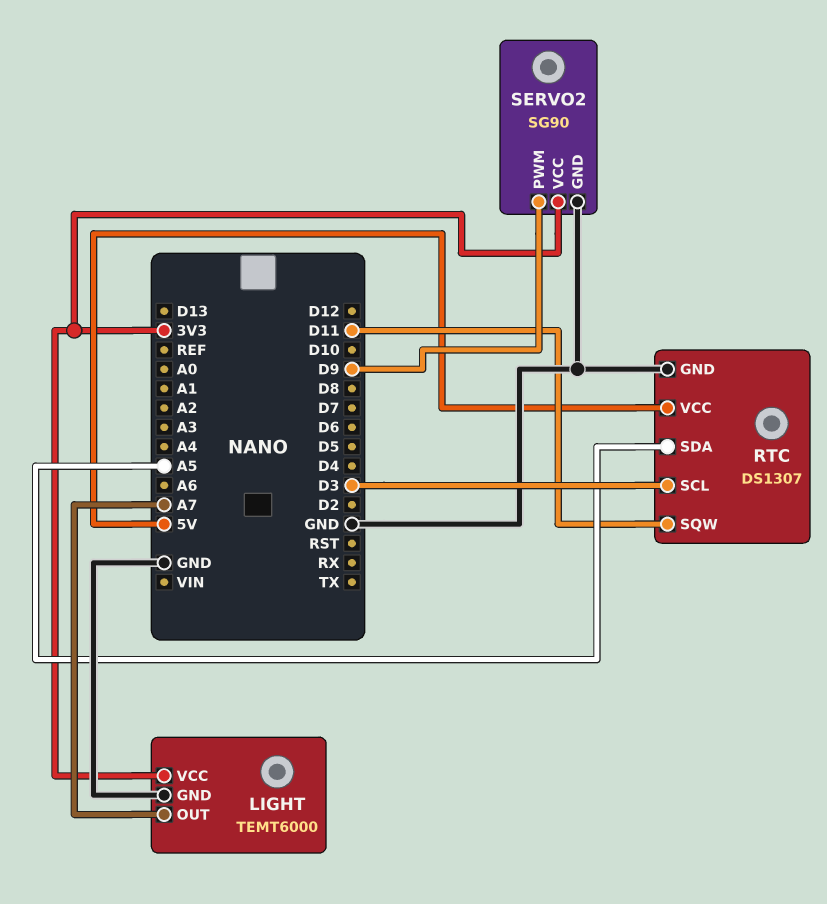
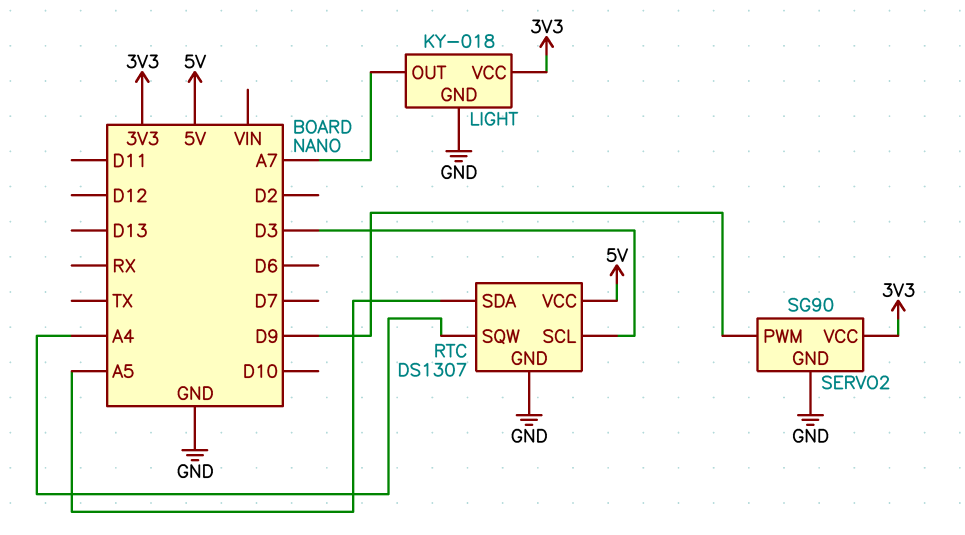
LIGHT: TEMT6000 -> KY-018
RTC pin SQW: D11 -> A4

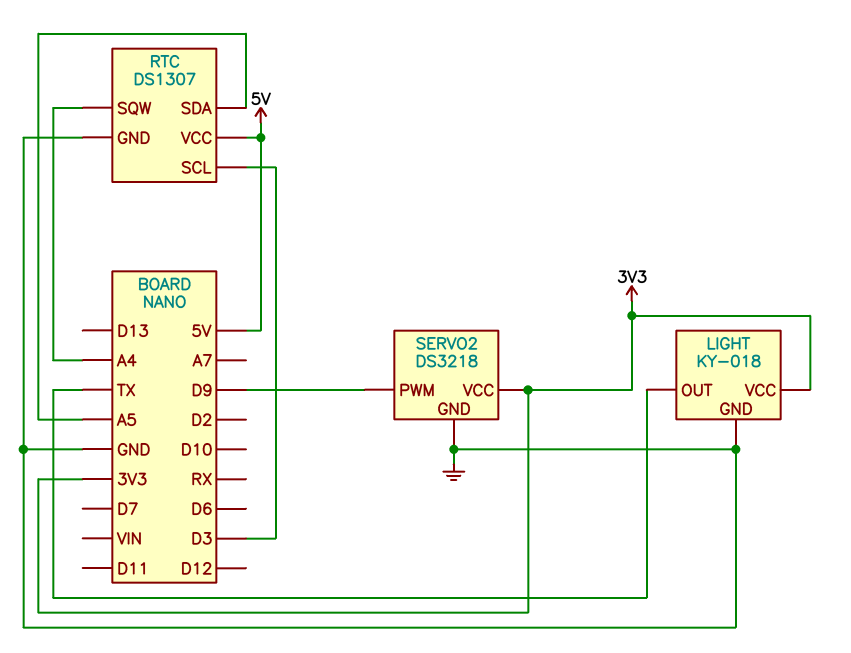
LIGHT pin OUT: A7 -> TX
SERVO2: SG90 -> DS3218

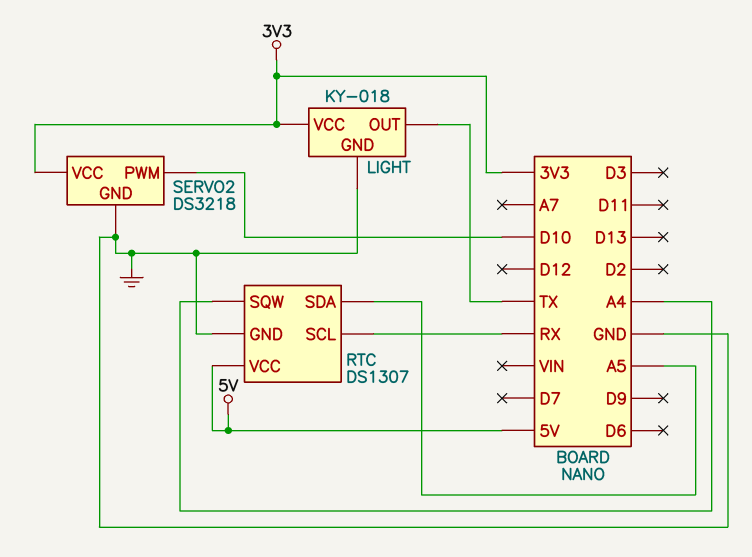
RTC pin SCL: D3 -> RX
SERVO2 pin PWM: D9 -> D10

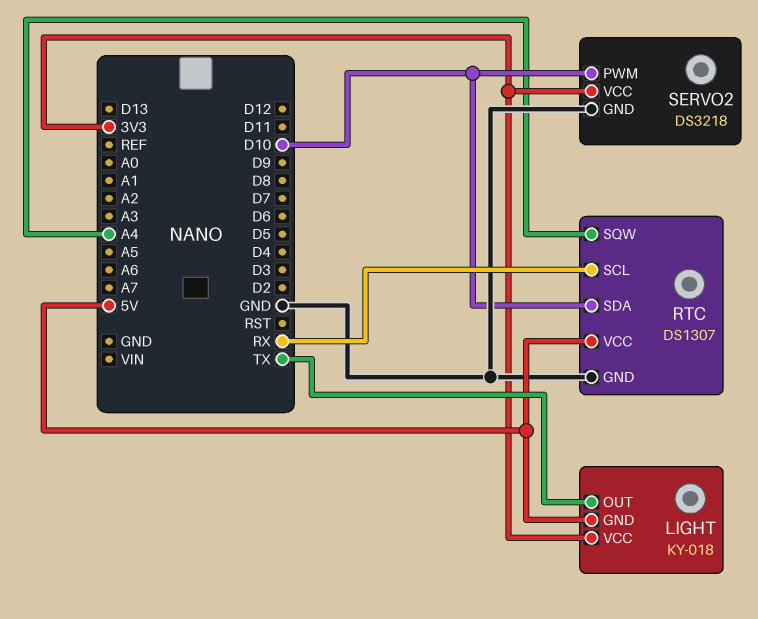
LIGHT pin GND: GND -> 5V
RTC pin SDA: A5 -> D10

